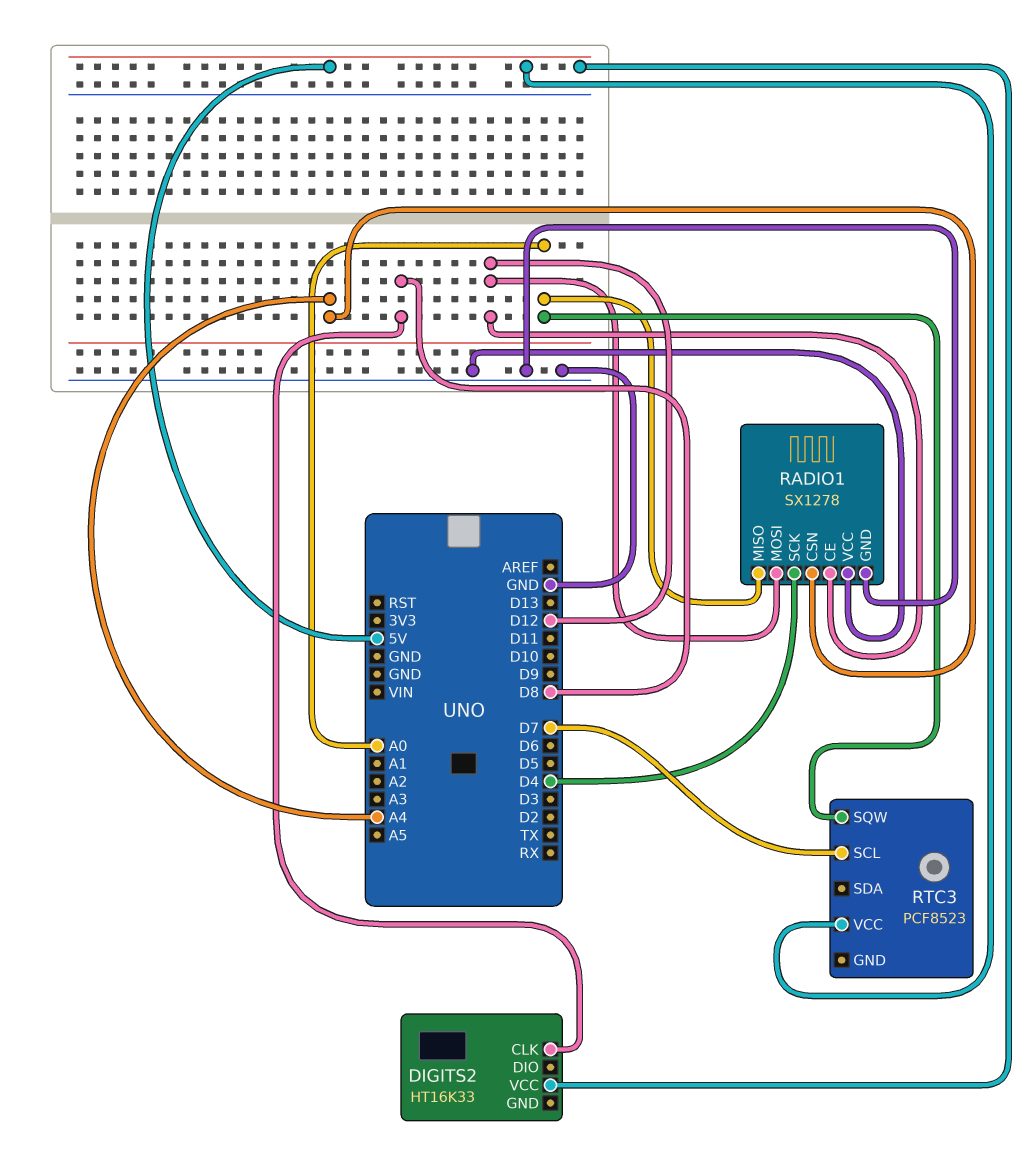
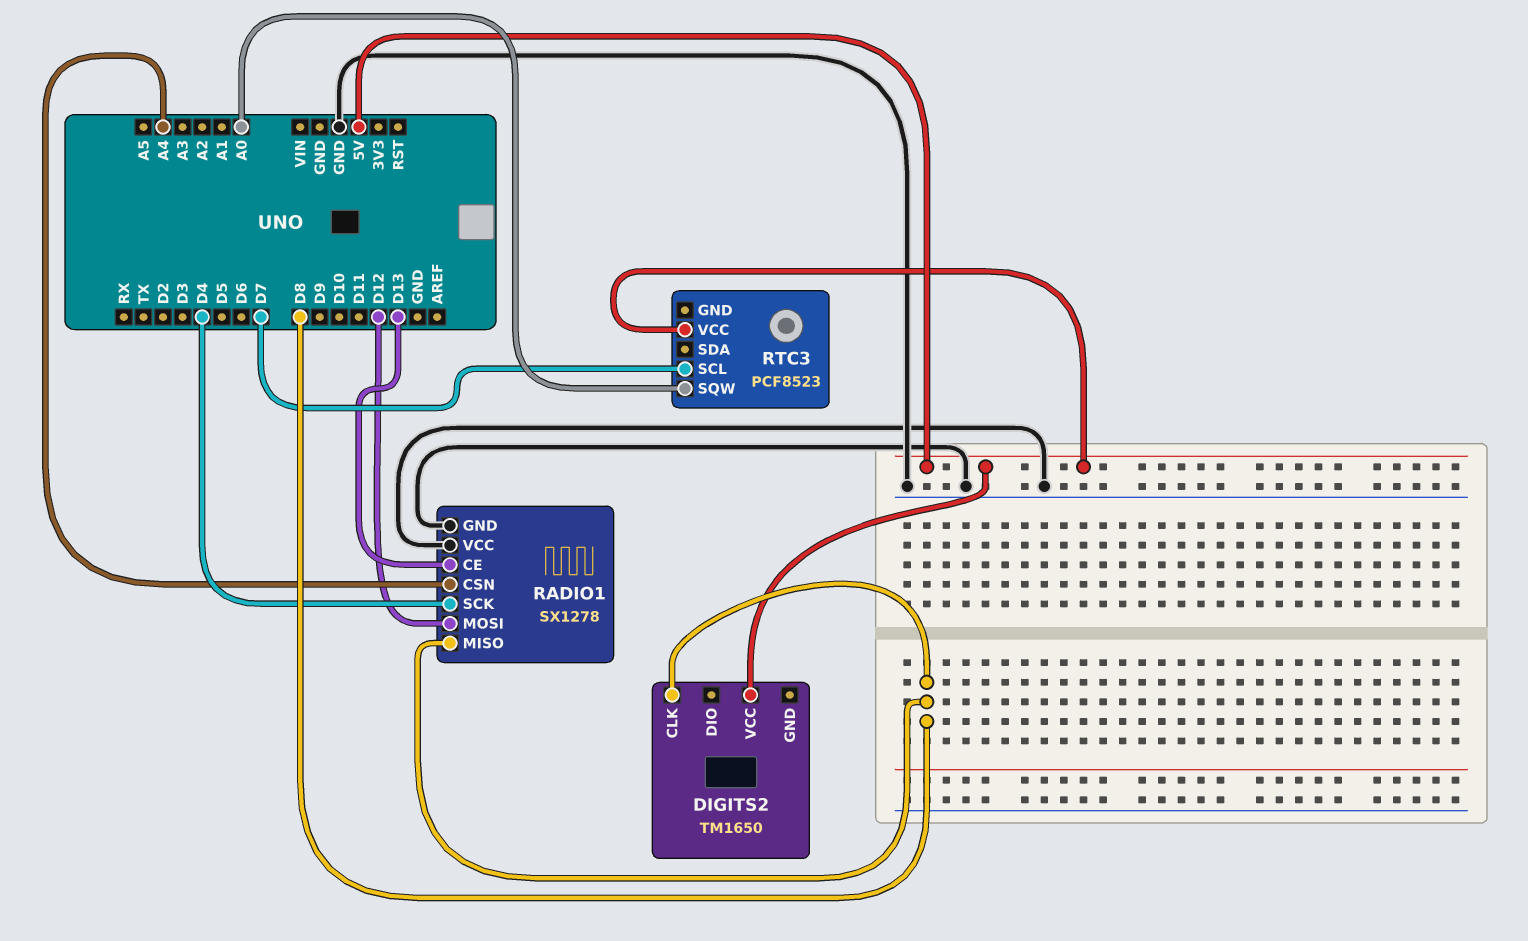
DIGITS2: HT16K33 -> TM1650
RADIO1 pin CE: D12 -> D13
RADIO1 pin MISO: A0 -> D8

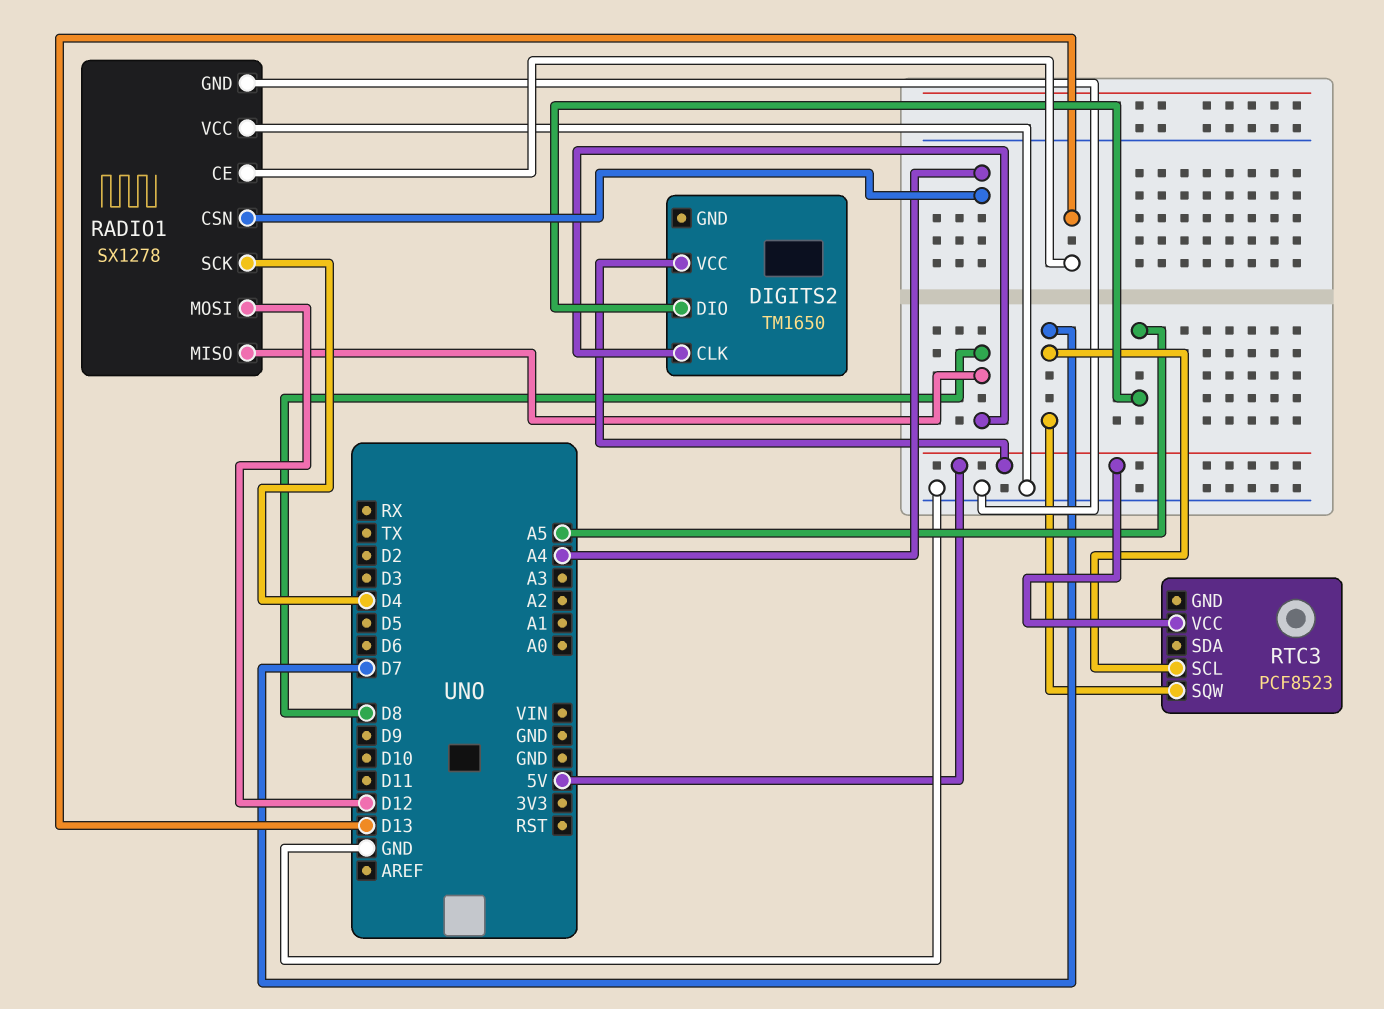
DIGITS2 pin DIO: none -> A5
RTC3 pin SQW: A0 -> D7

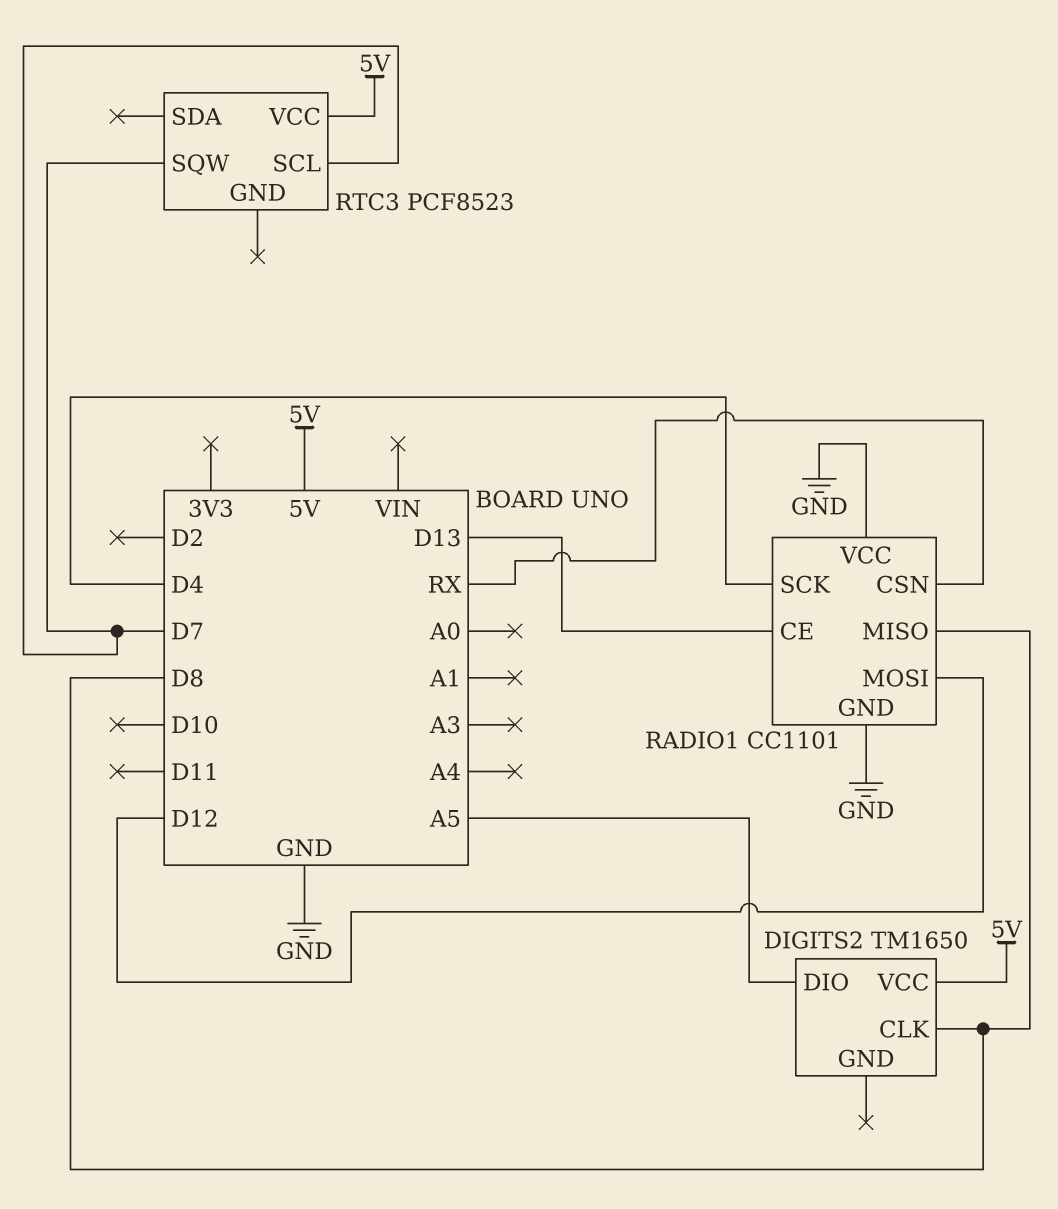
RADIO1: SX1278 -> CC1101
RADIO1 pin CSN: A4 -> RX

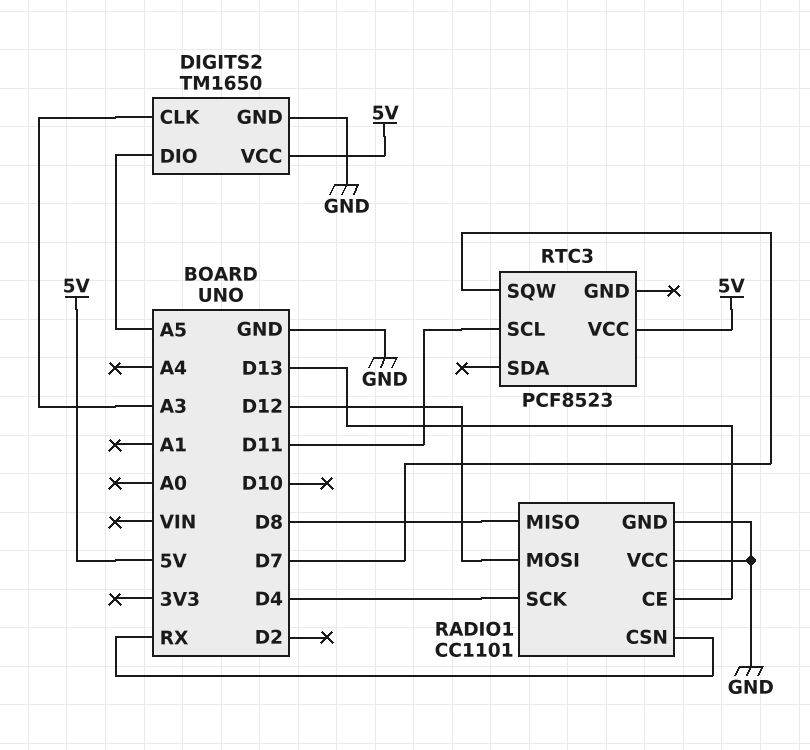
DIGITS2 pin CLK: D8 -> A3
DIGITS2 pin GND: none -> GND
RTC3 pin SCL: D7 -> D11

